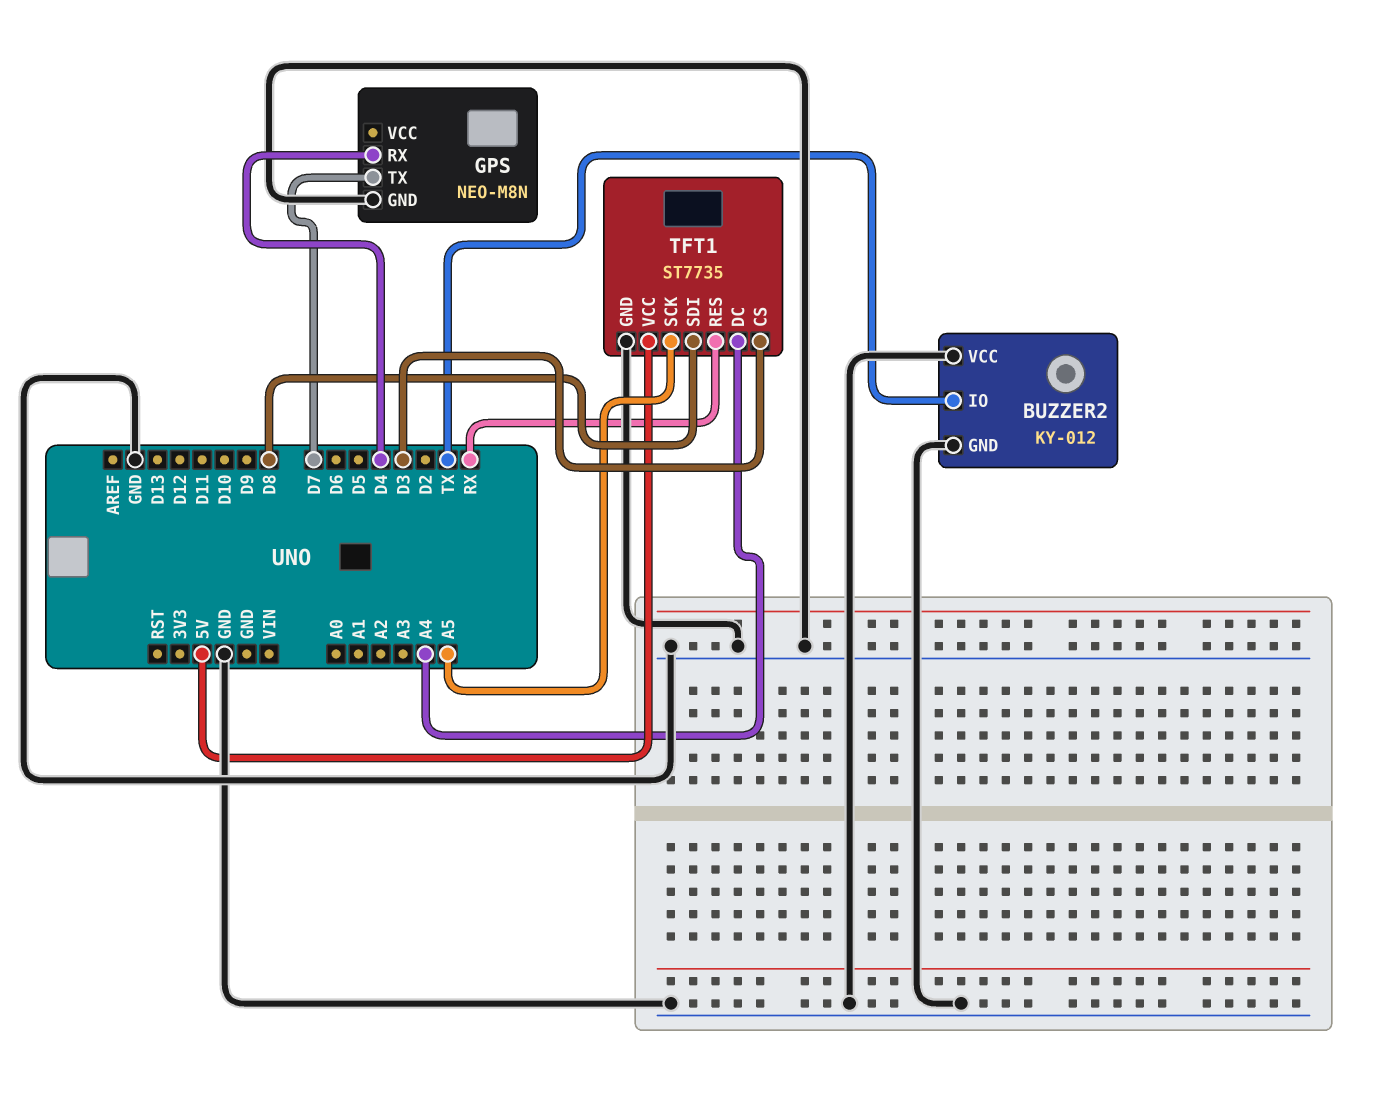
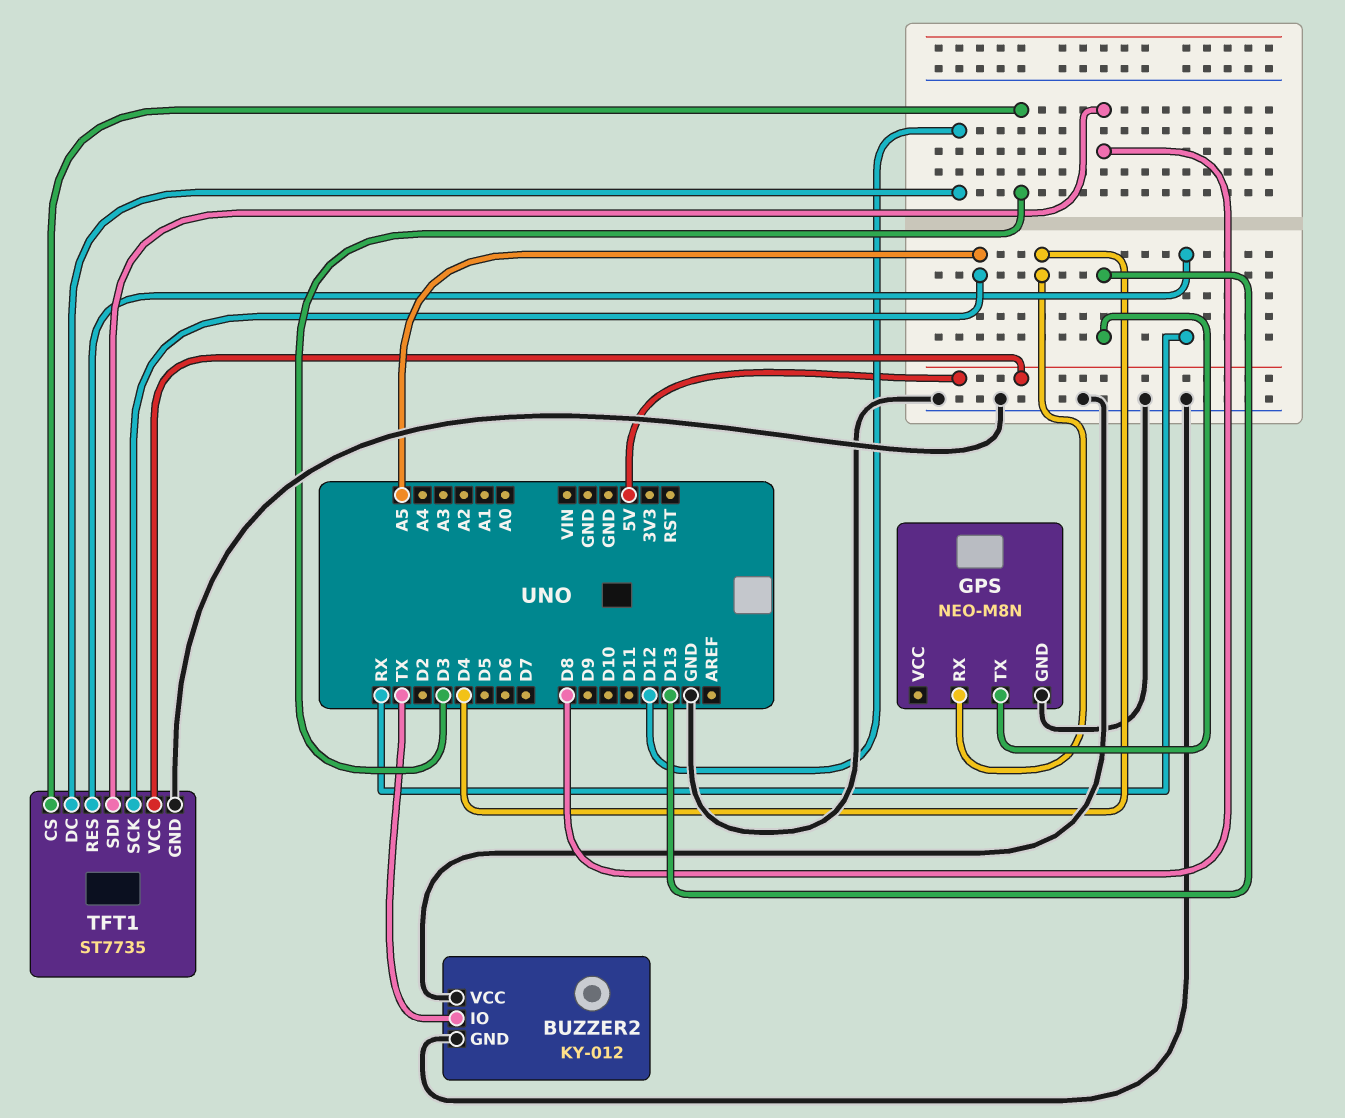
GPS pin TX: D7 -> D13
TFT1 pin DC: A4 -> D12

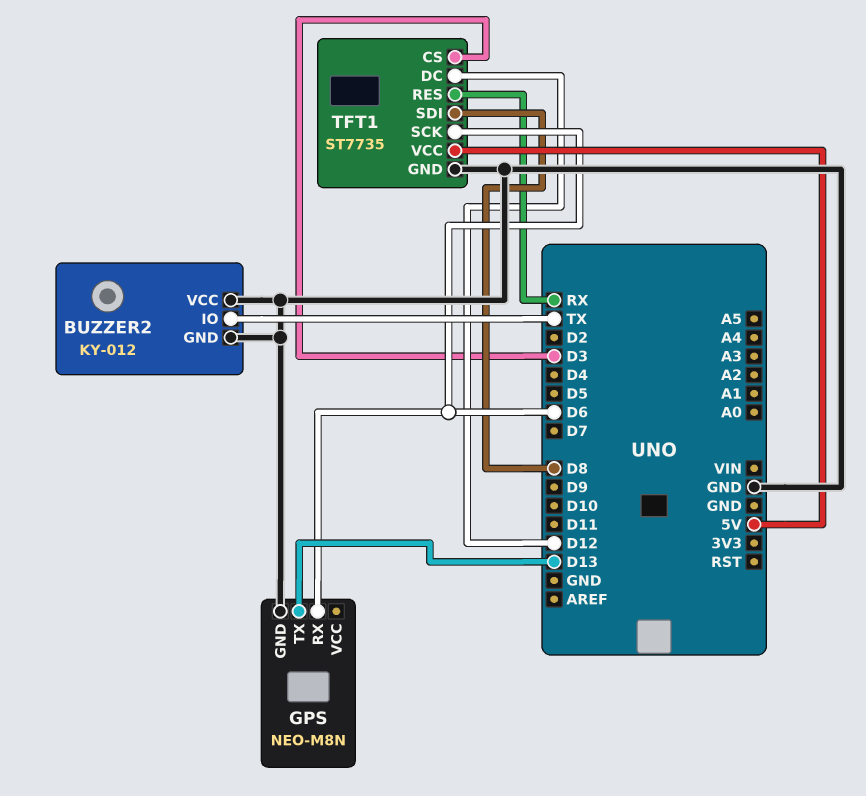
GPS pin RX: D4 -> D6
TFT1 pin SCK: A5 -> D6

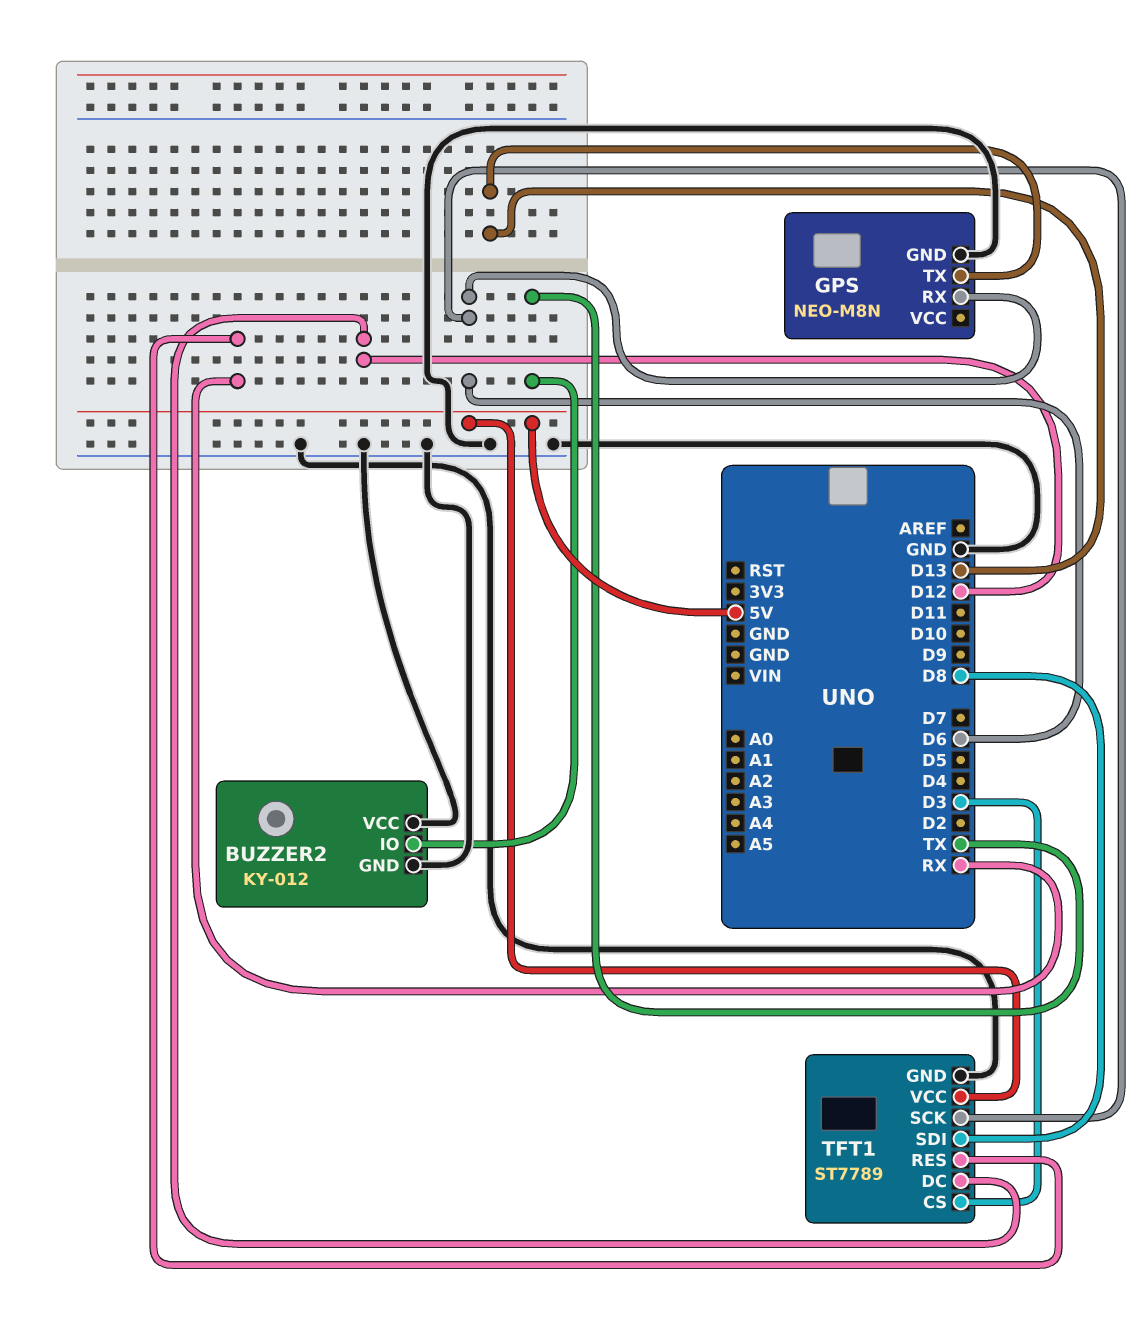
TFT1: ST7735 -> ST7789

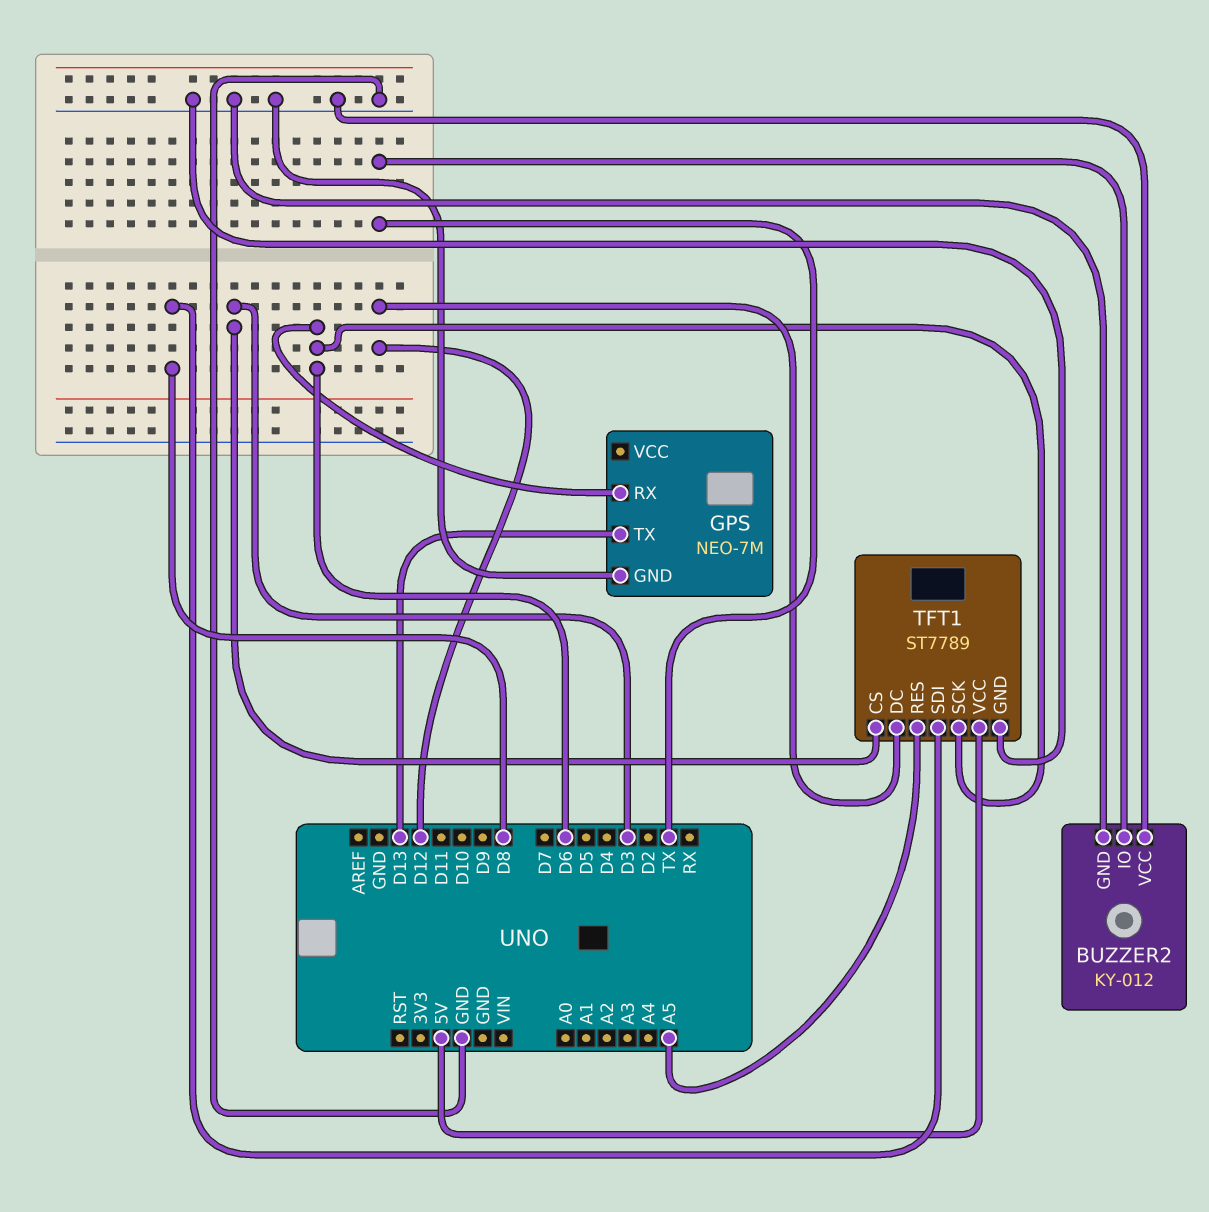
GPS: NEO-M8N -> NEO-7M
TFT1 pin RES: RX -> A5

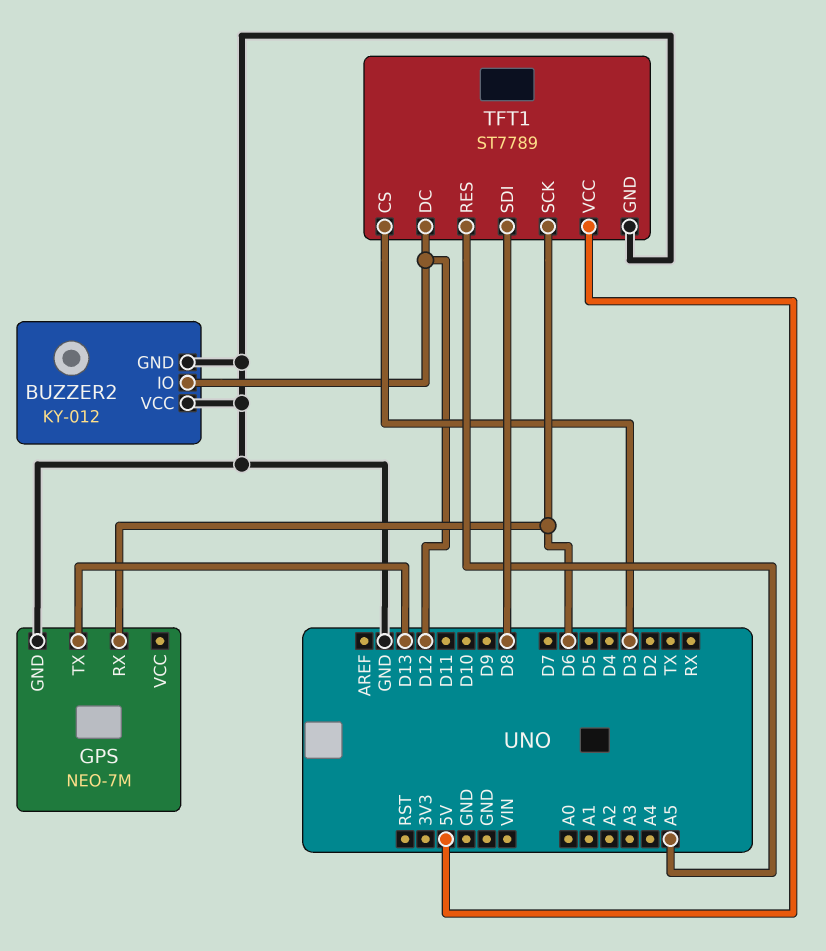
BUZZER2 pin IO: TX -> D12

